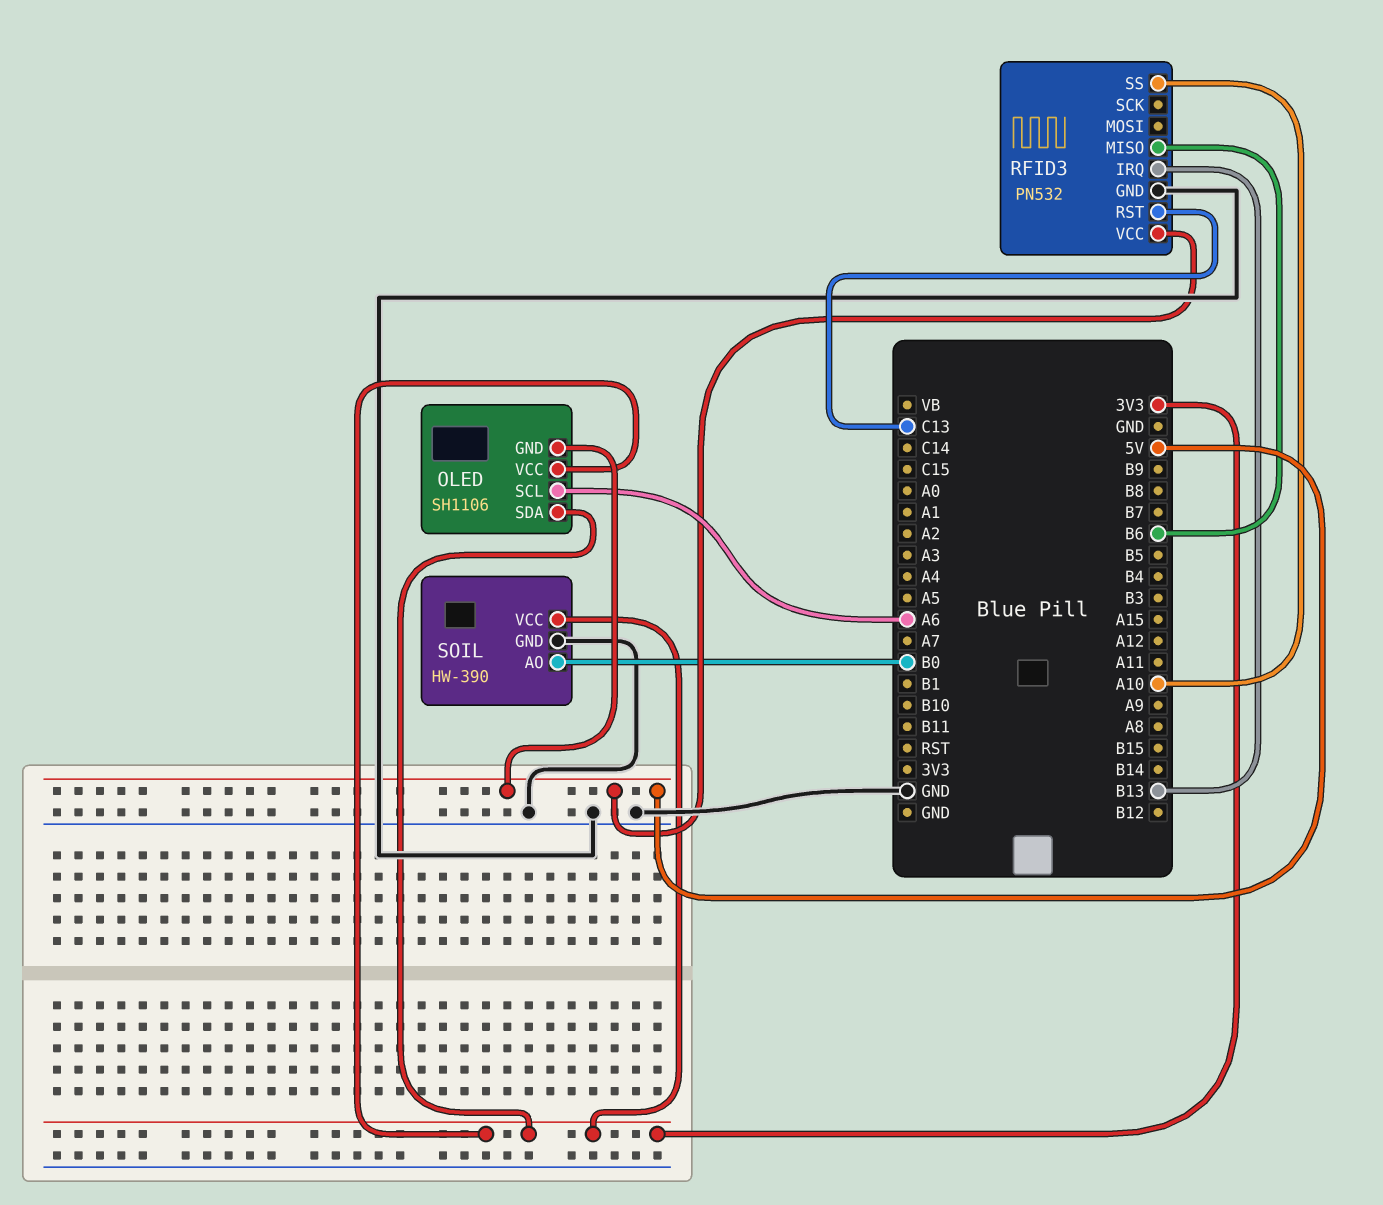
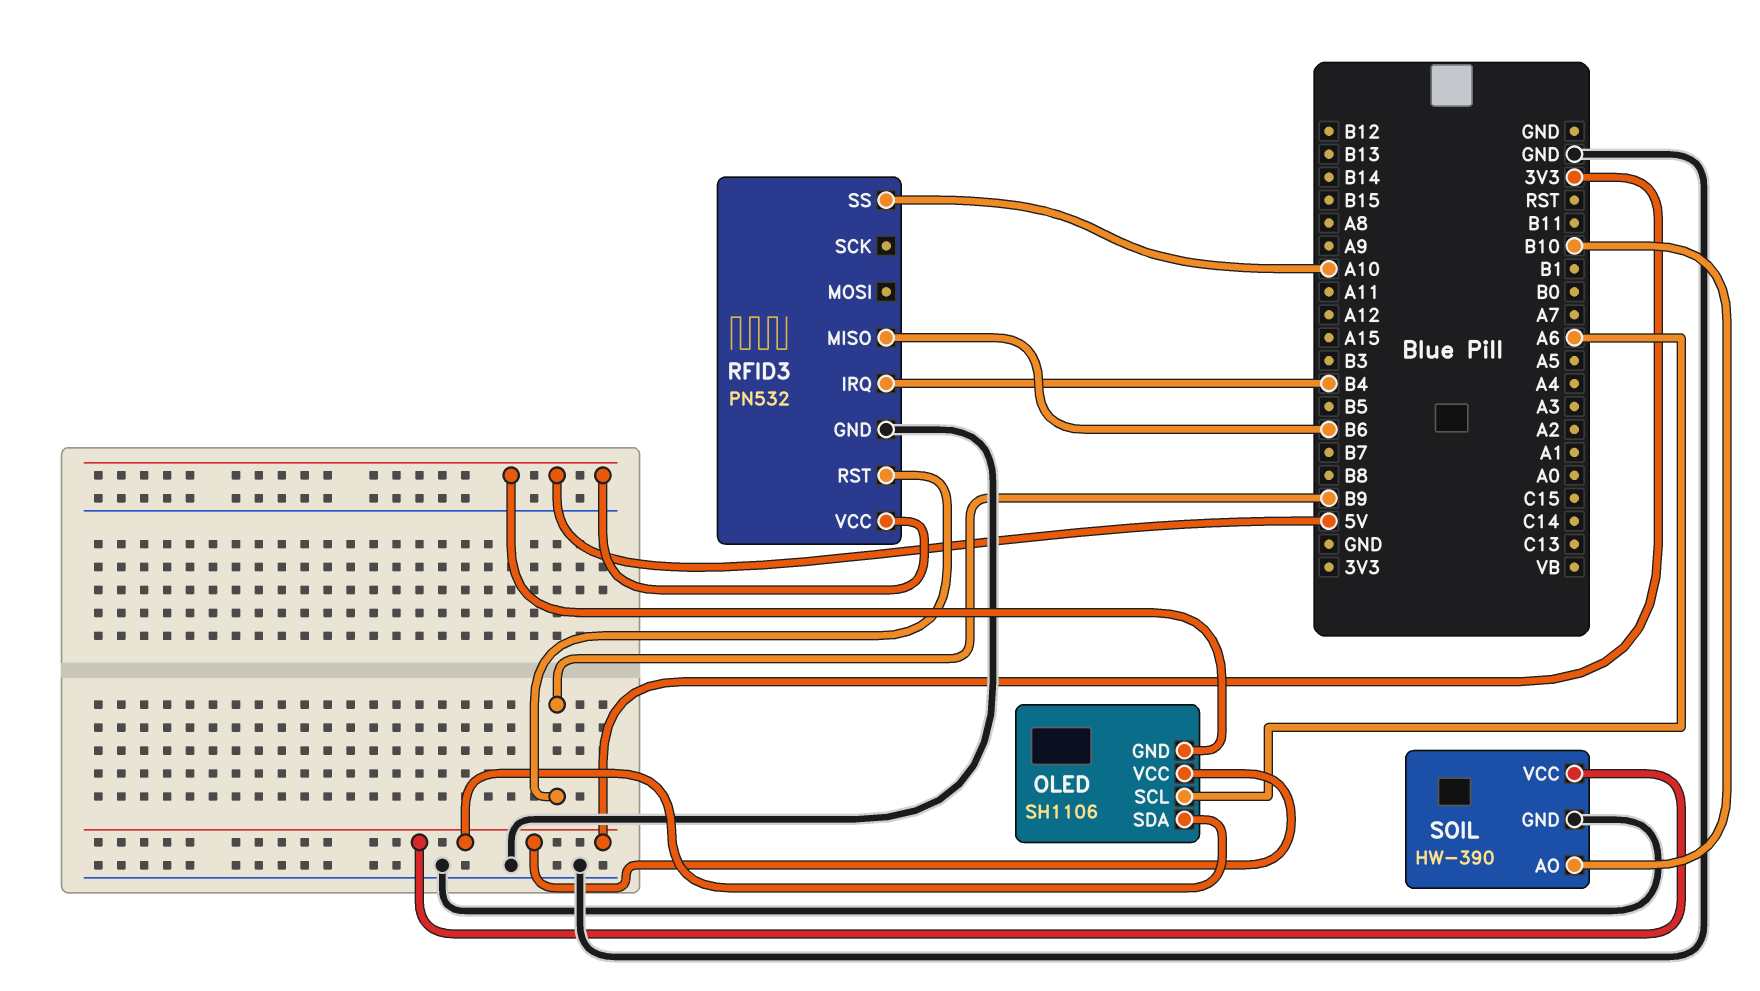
RFID3 pin IRQ: B13 -> B4
RFID3 pin RST: C13 -> B9
SOIL pin AO: B0 -> B10

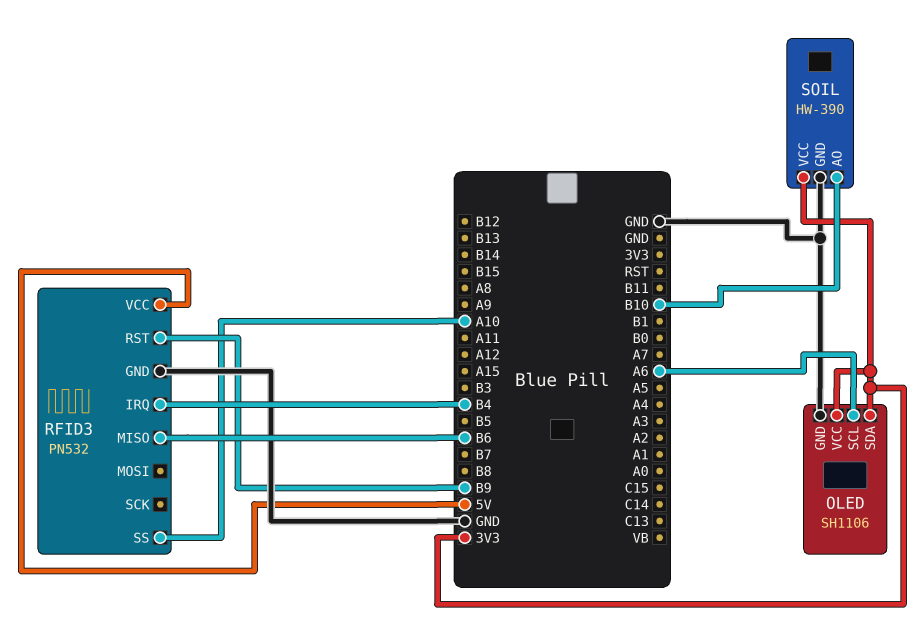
OLED pin GND: 5V -> GND

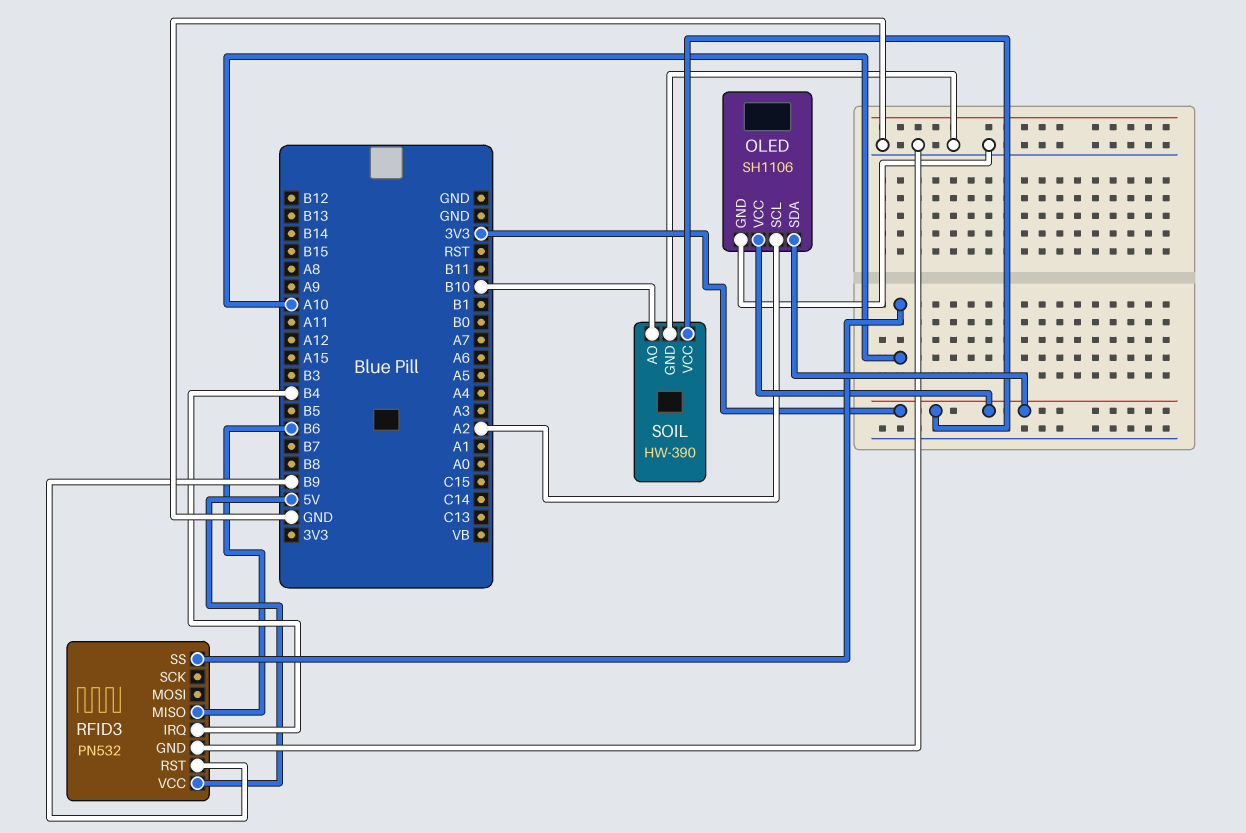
OLED pin SCL: A6 -> A2

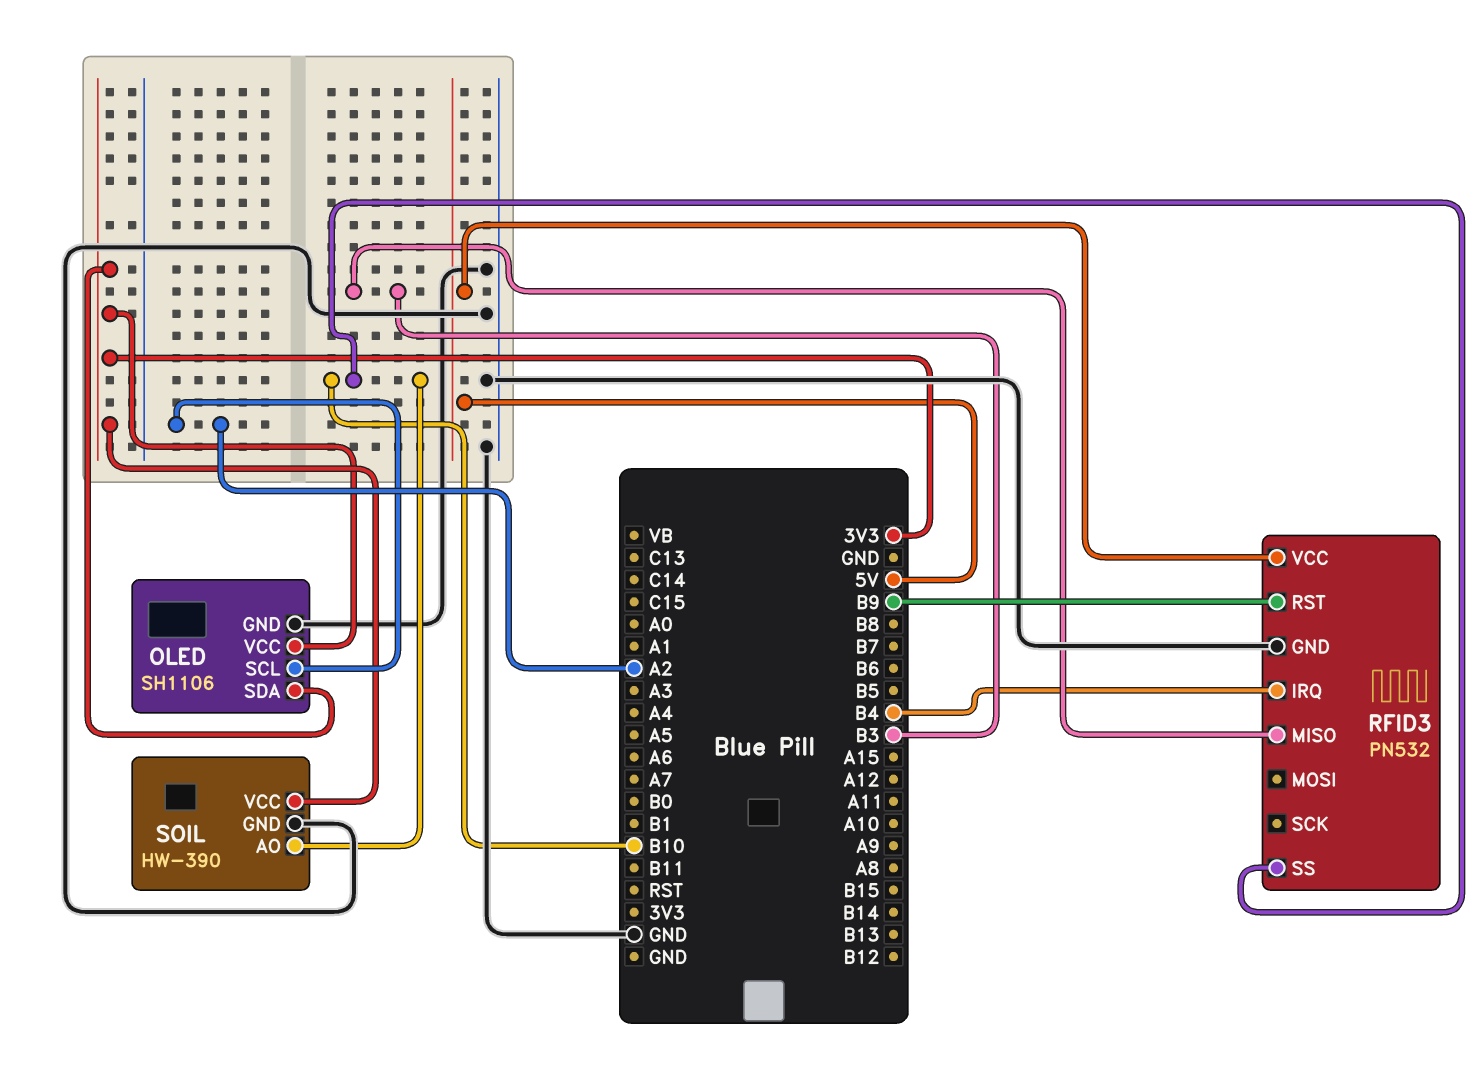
RFID3 pin MISO: B6 -> B3
RFID3 pin SS: A10 -> B10

